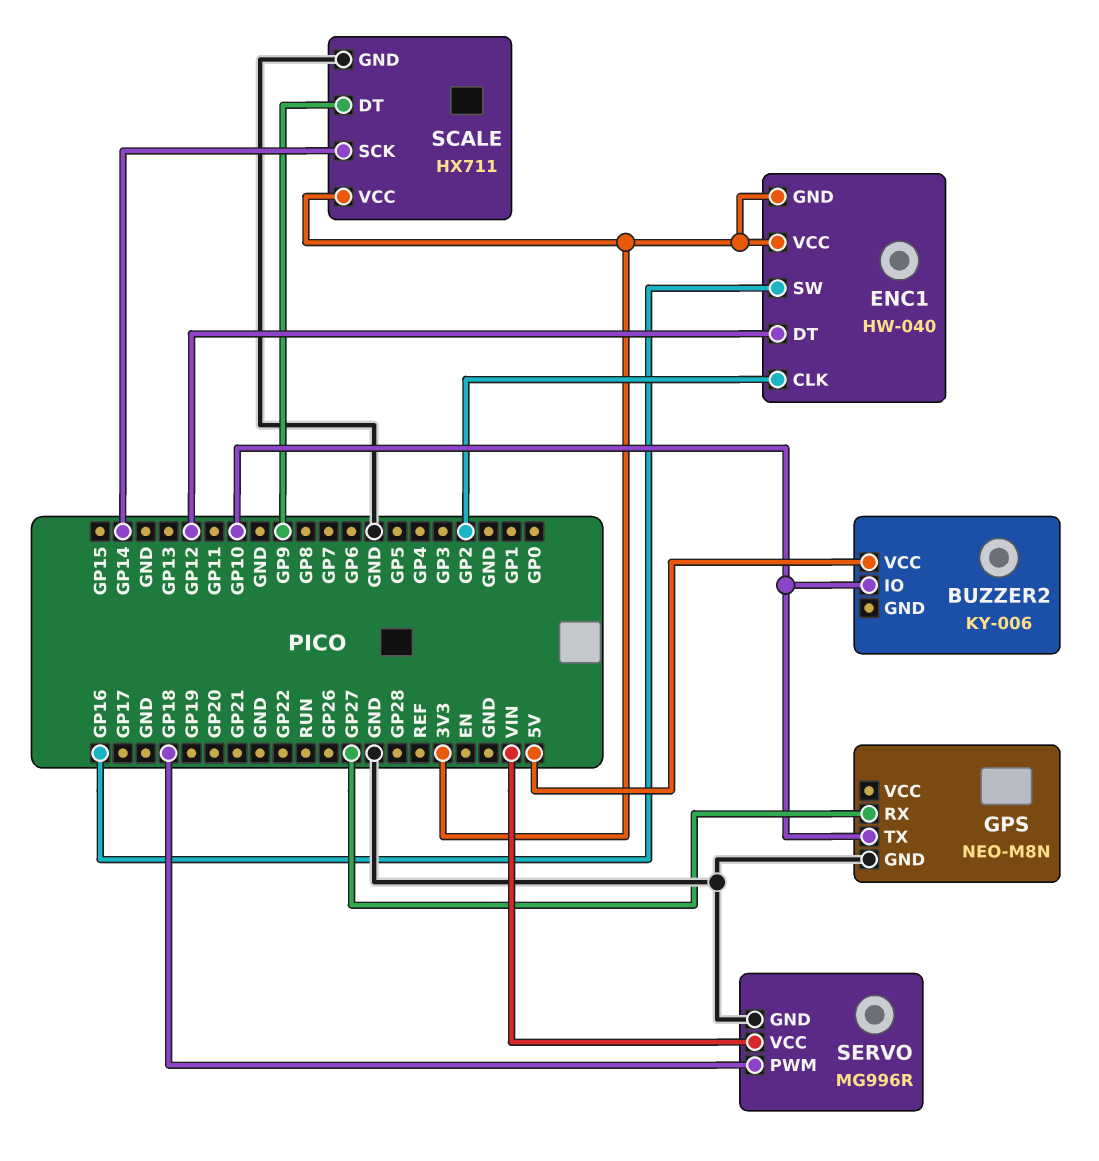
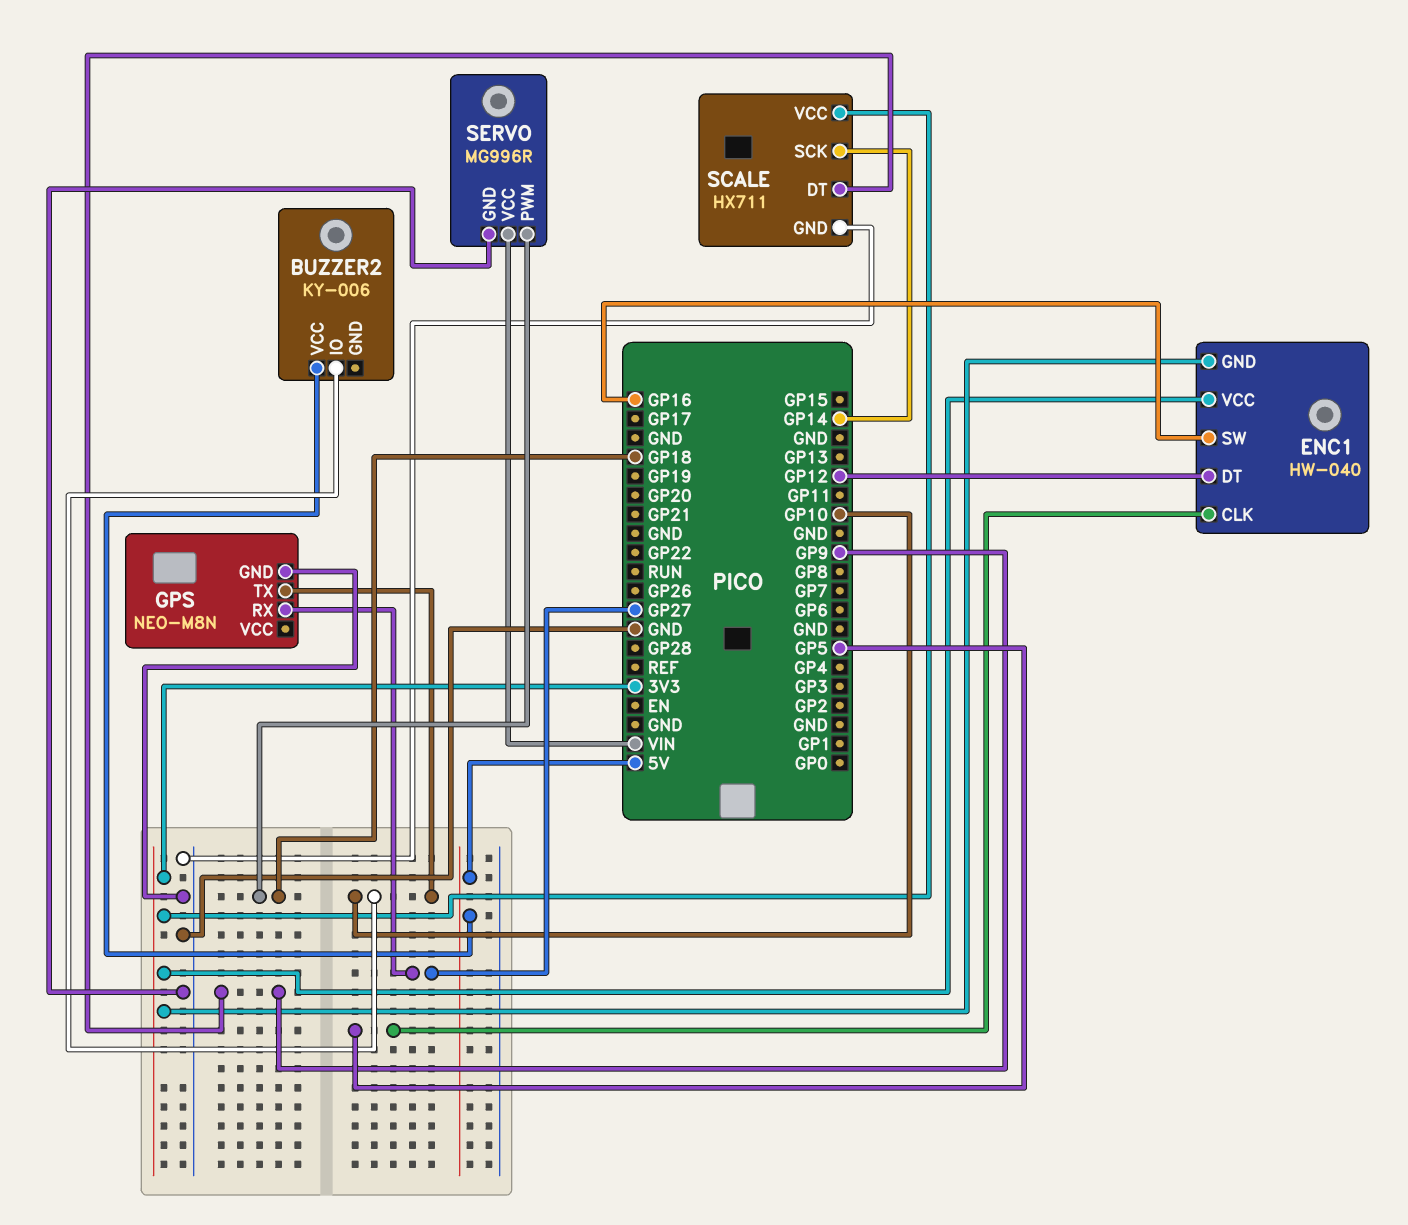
ENC1 pin CLK: GP2 -> GP5

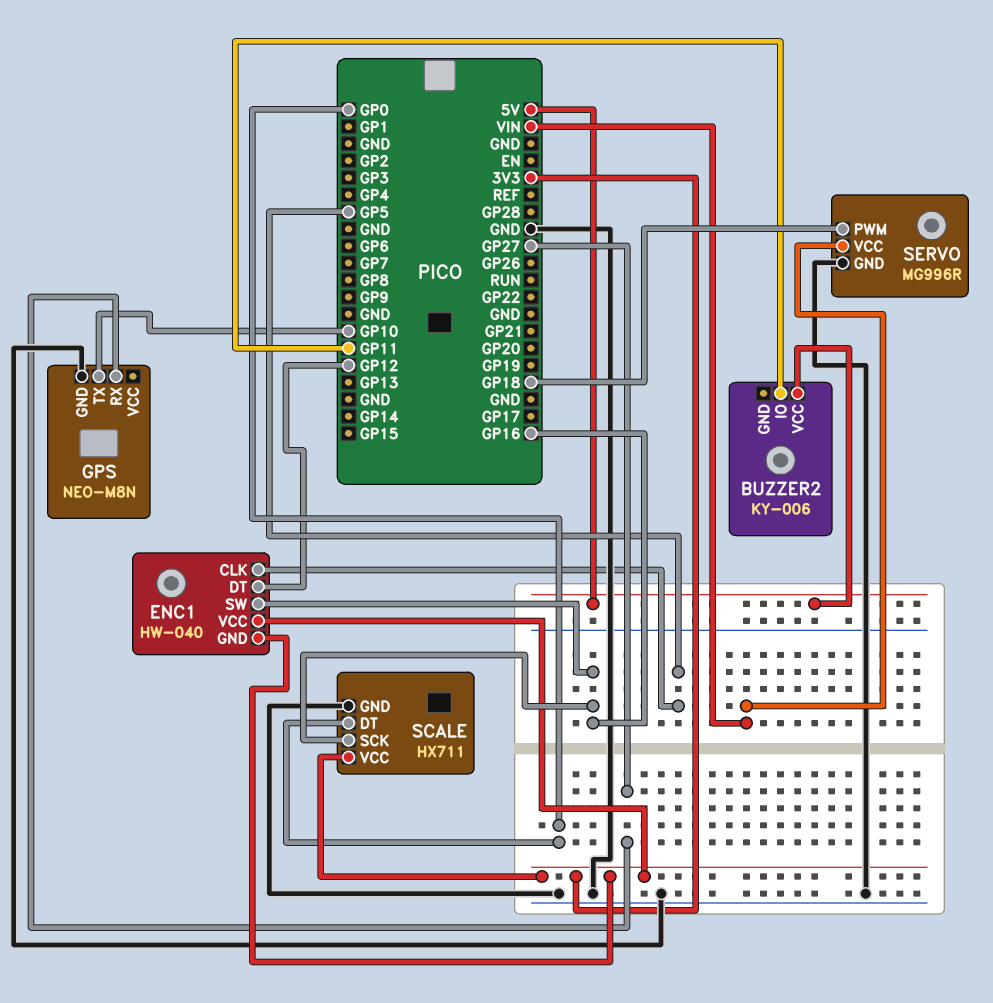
BUZZER2 pin IO: GP10 -> GP11
SCALE pin DT: GP9 -> GP0
SCALE pin SCK: GP14 -> GP16

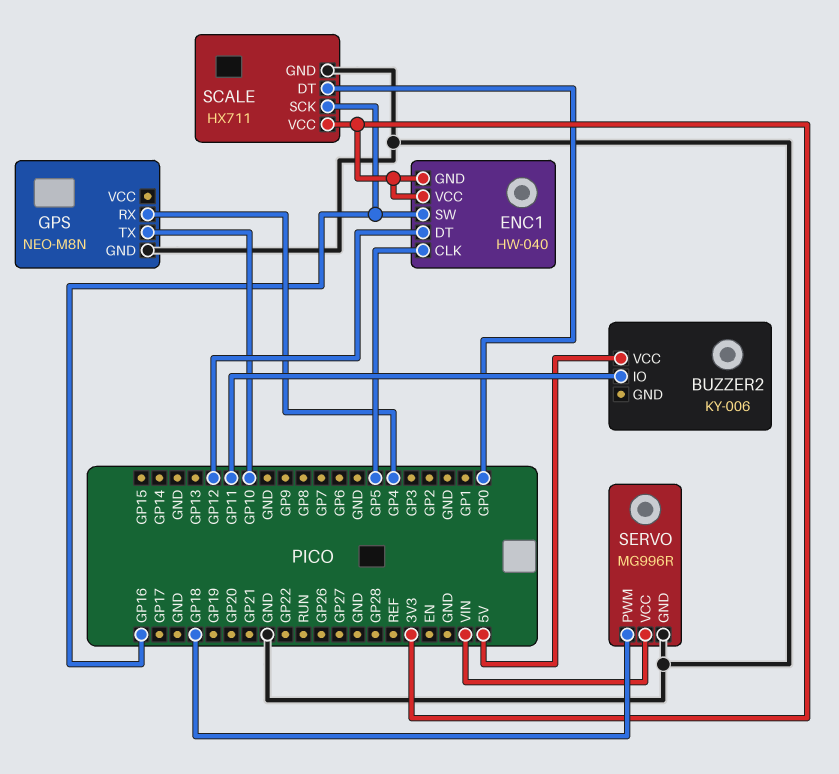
GPS pin RX: GP27 -> GP4

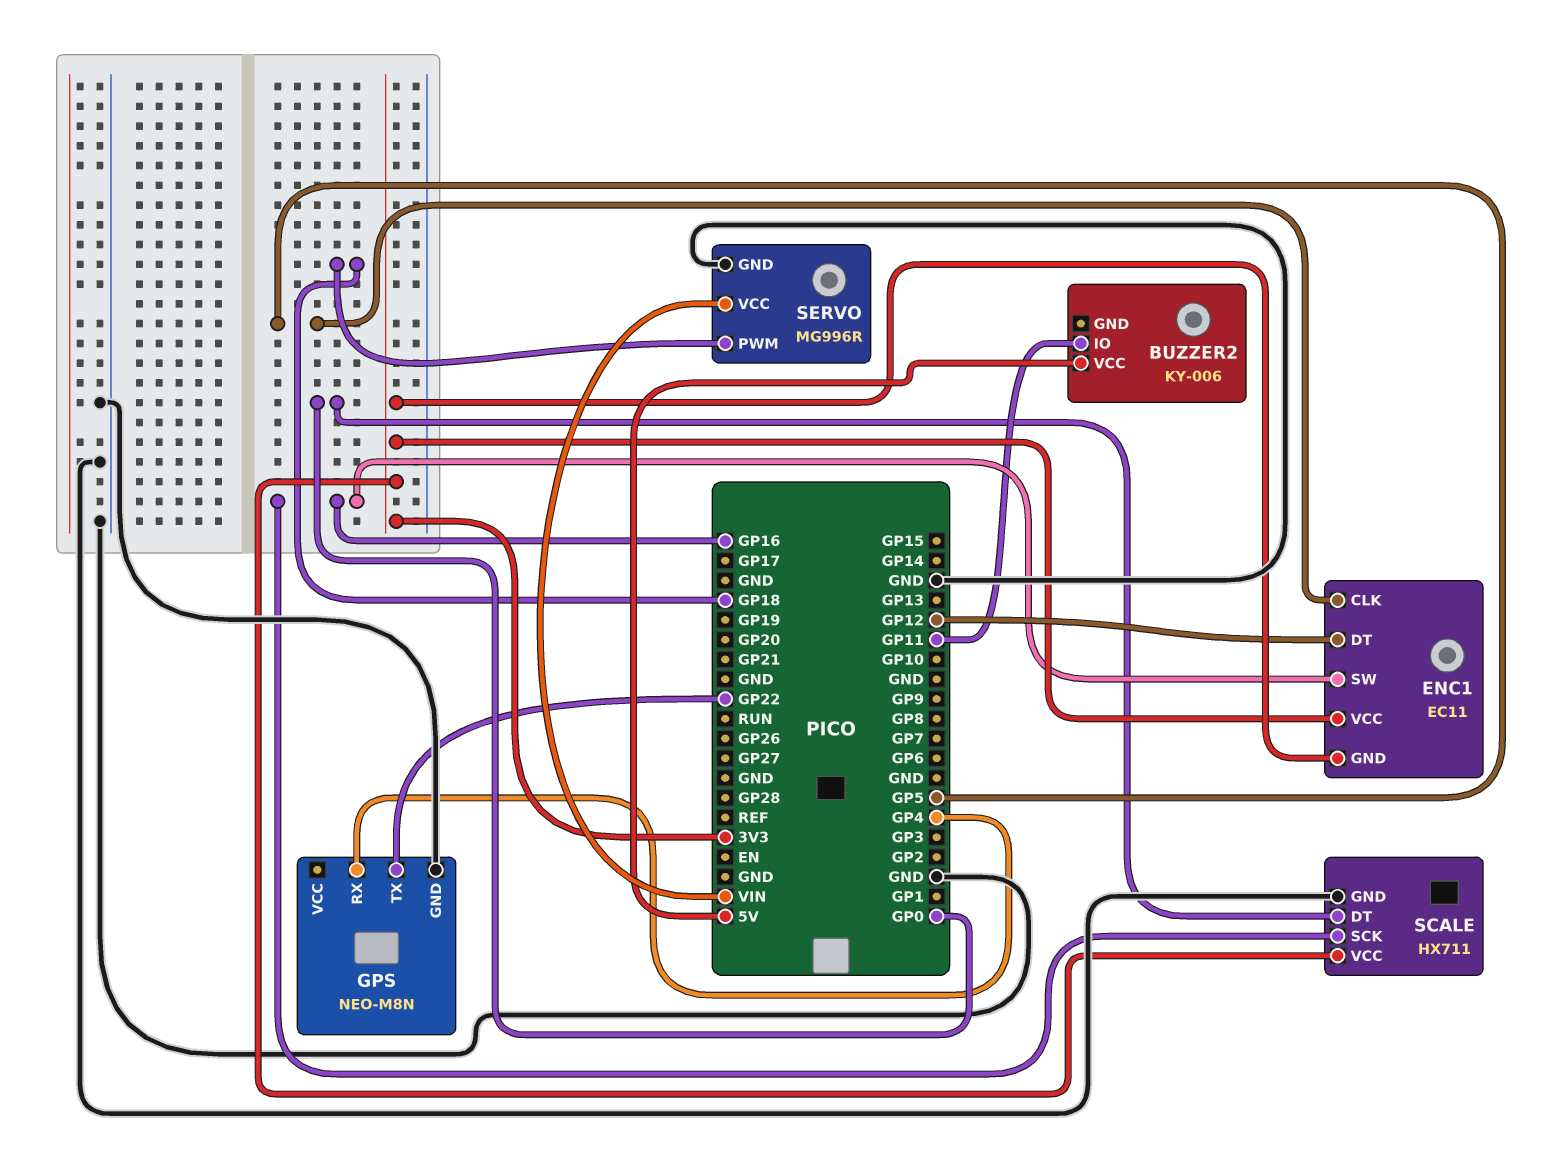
ENC1: HW-040 -> EC11
GPS pin TX: GP10 -> GP22

